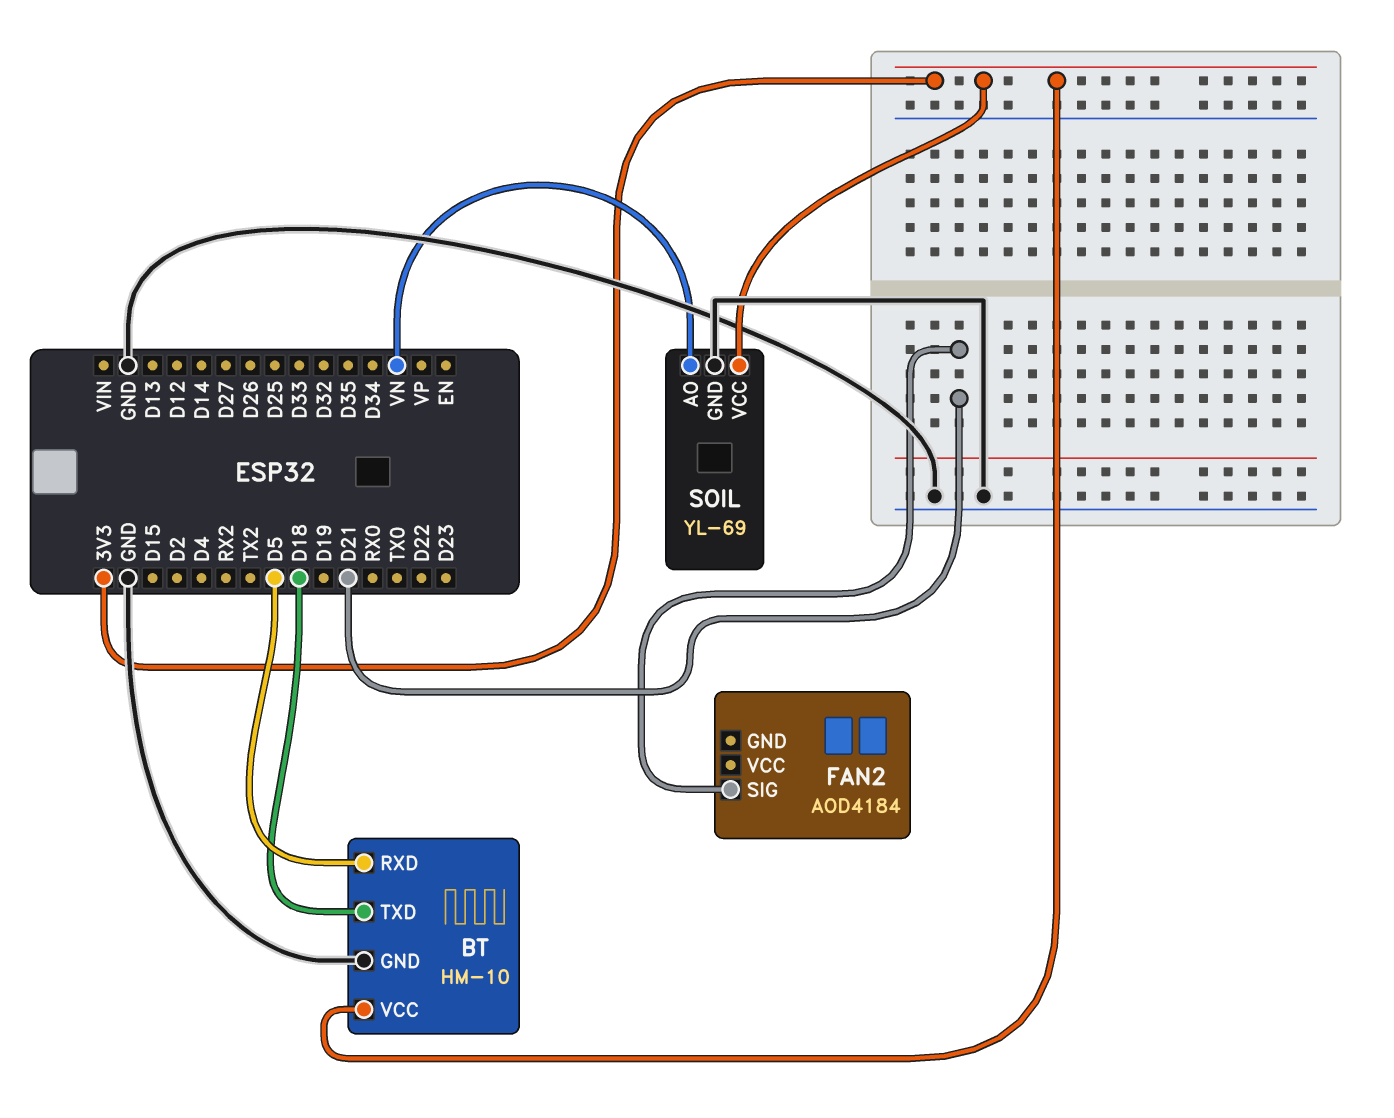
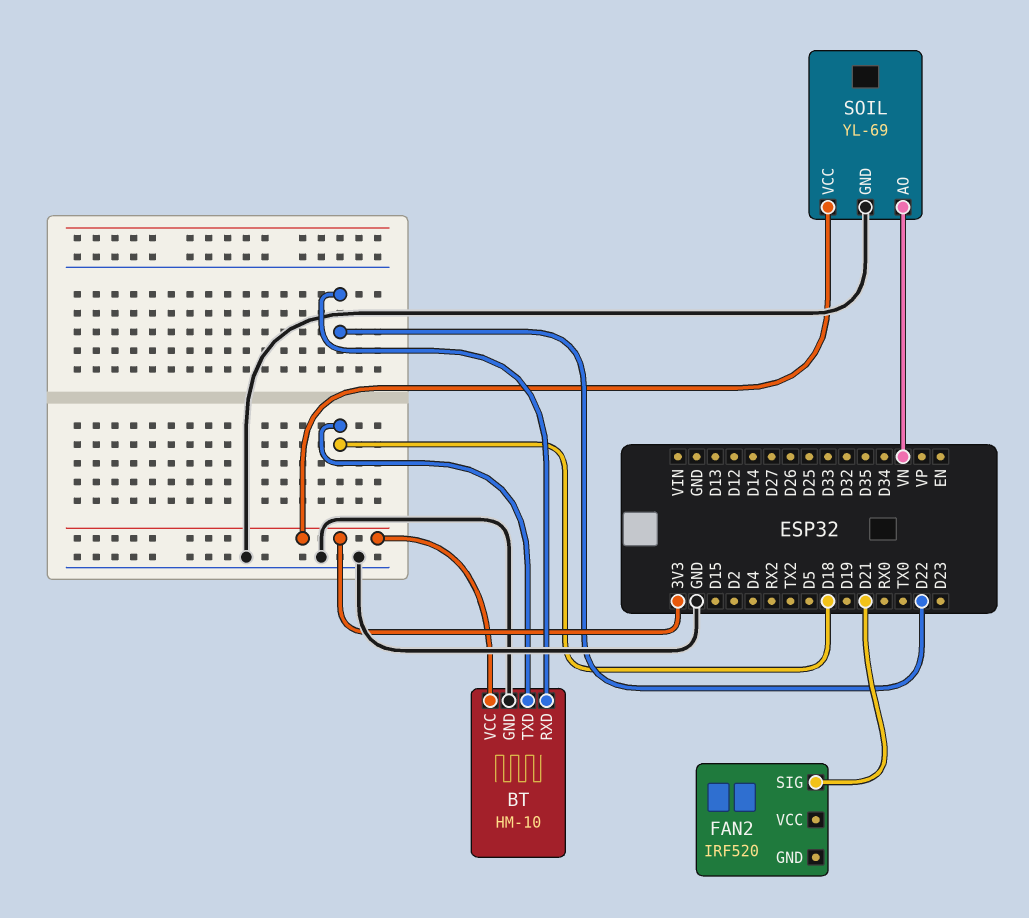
BT pin RXD: D5 -> D22
FAN2: AOD4184 -> IRF520

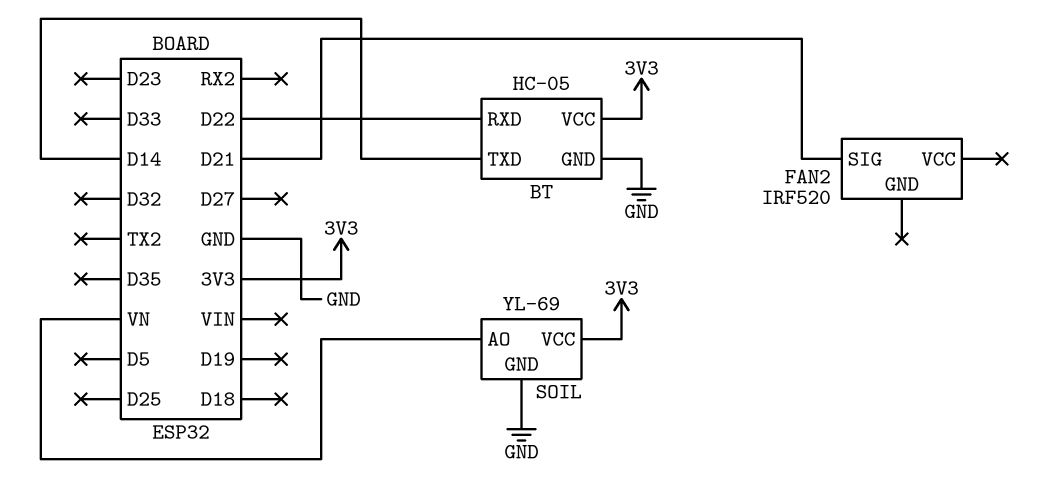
BT: HM-10 -> HC-05
BT pin TXD: D18 -> D14

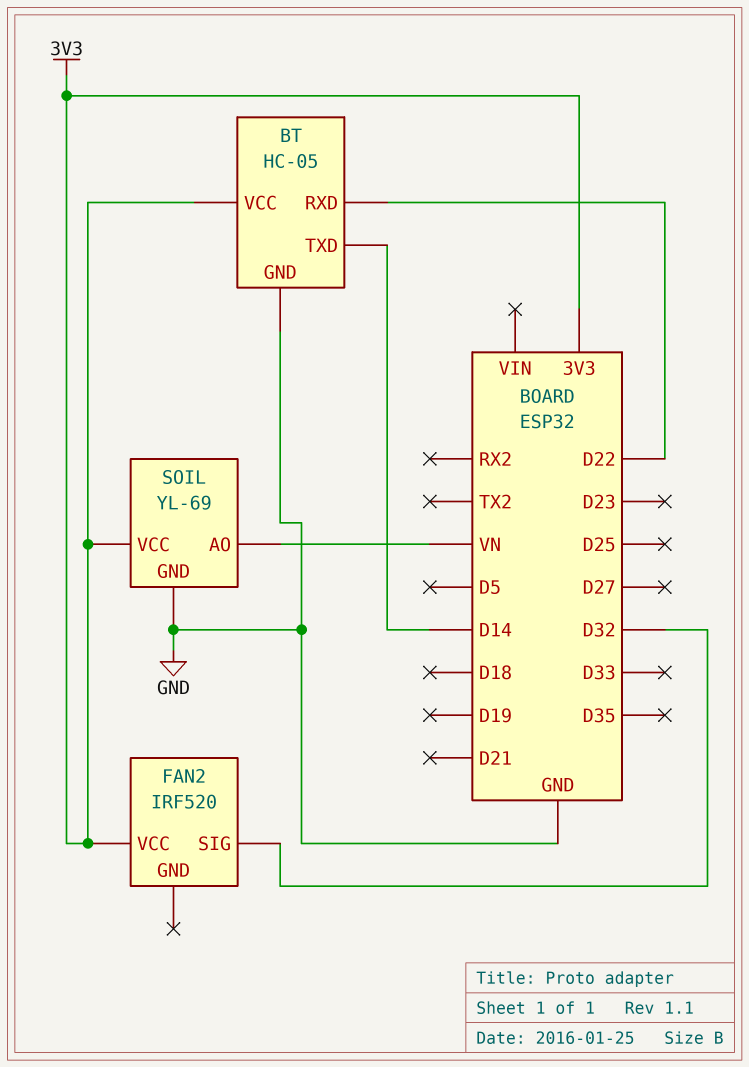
FAN2 pin SIG: D21 -> D32
FAN2 pin VCC: none -> 3V3

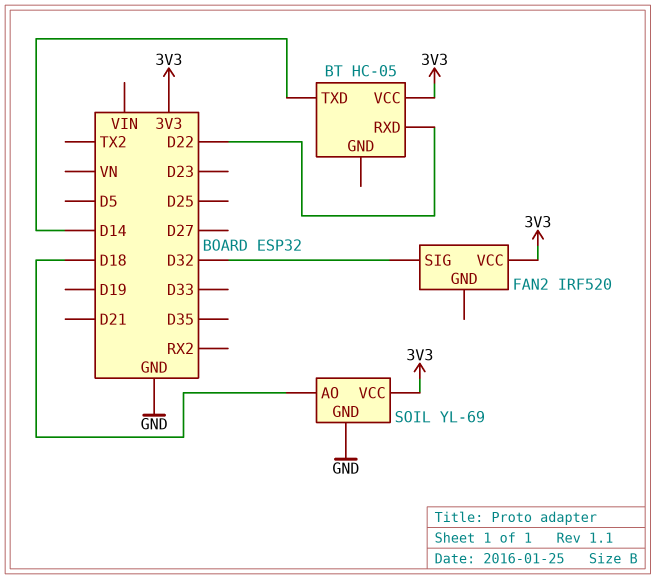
BT pin GND: GND -> none
SOIL pin AO: VN -> D18

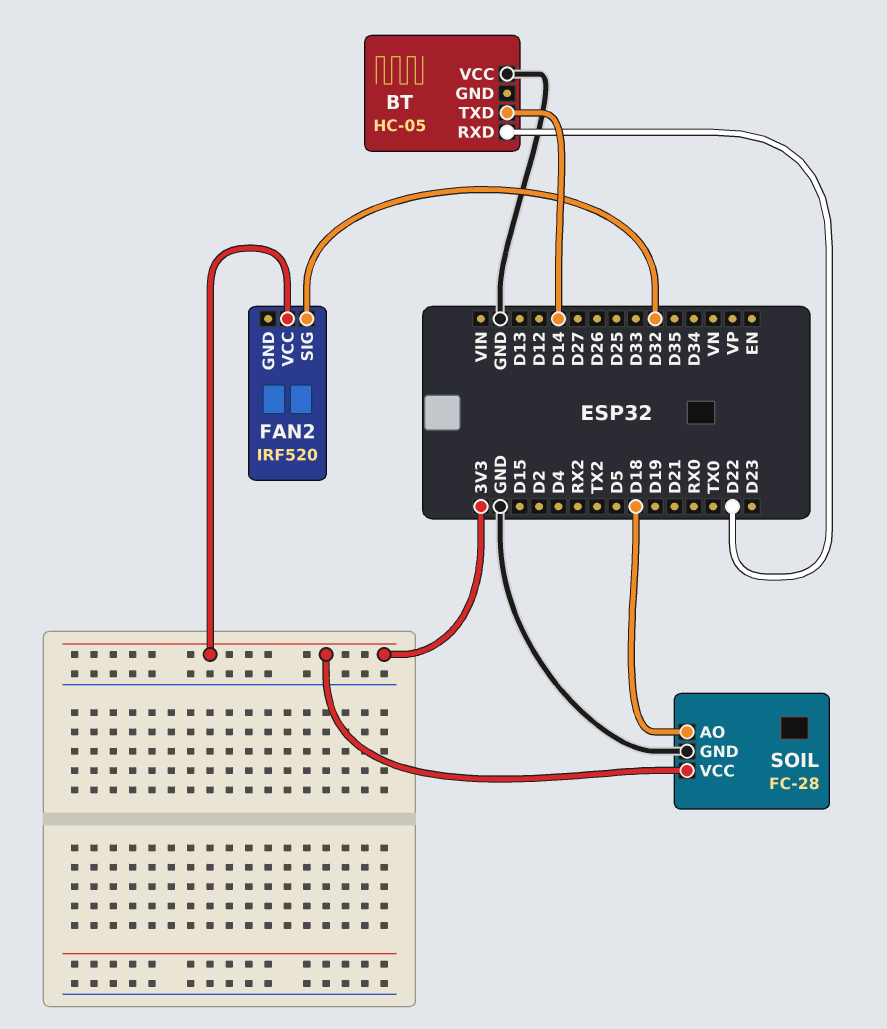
BT pin VCC: 3V3 -> GND
SOIL: YL-69 -> FC-28

